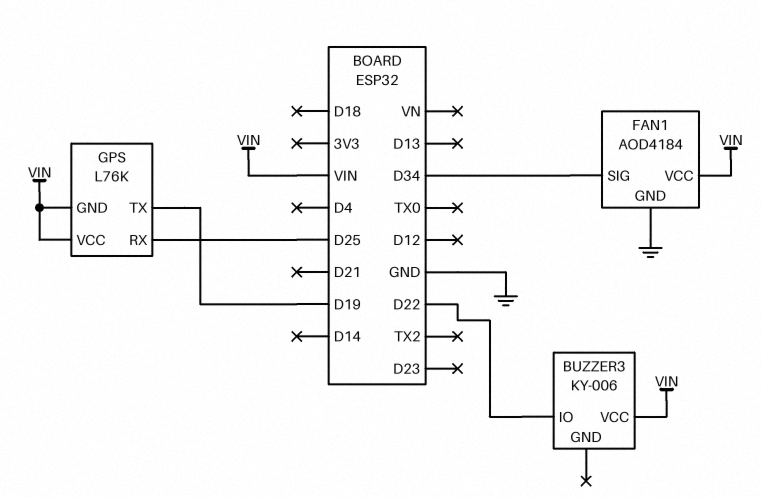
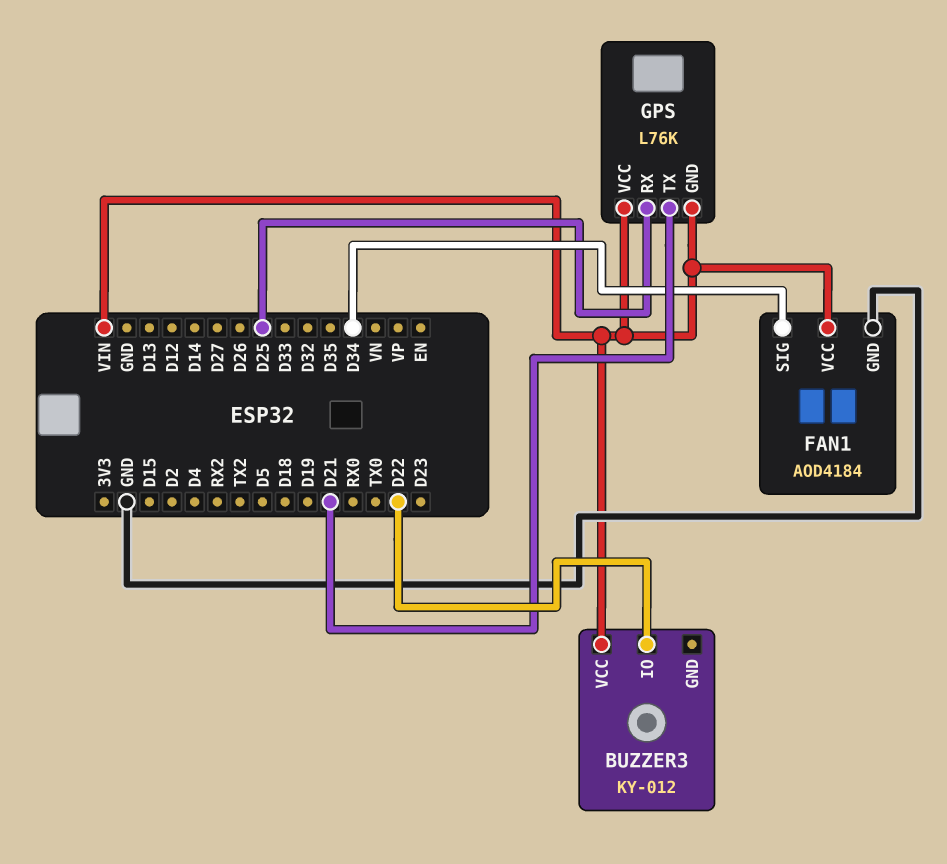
BUZZER3: KY-006 -> KY-012
GPS pin TX: D19 -> D21

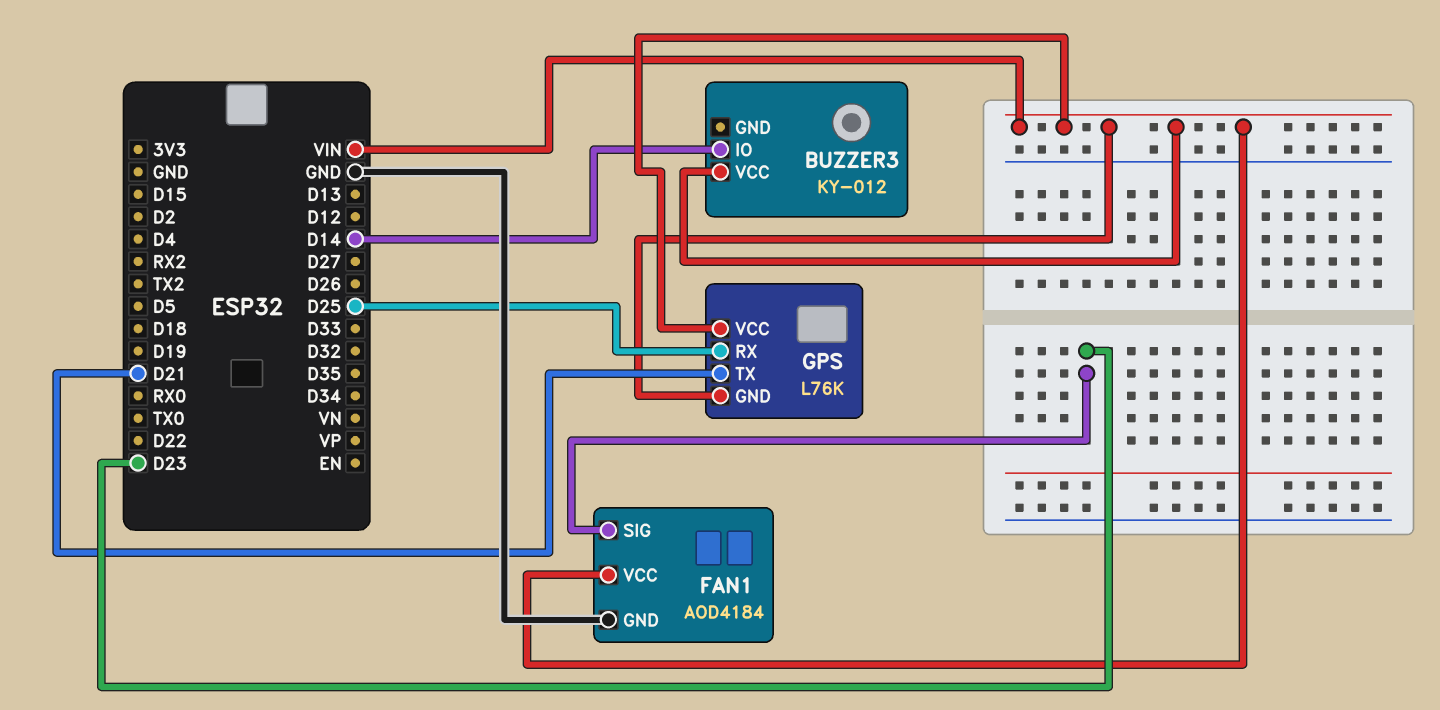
BUZZER3 pin IO: D22 -> D14
FAN1 pin SIG: D34 -> D23

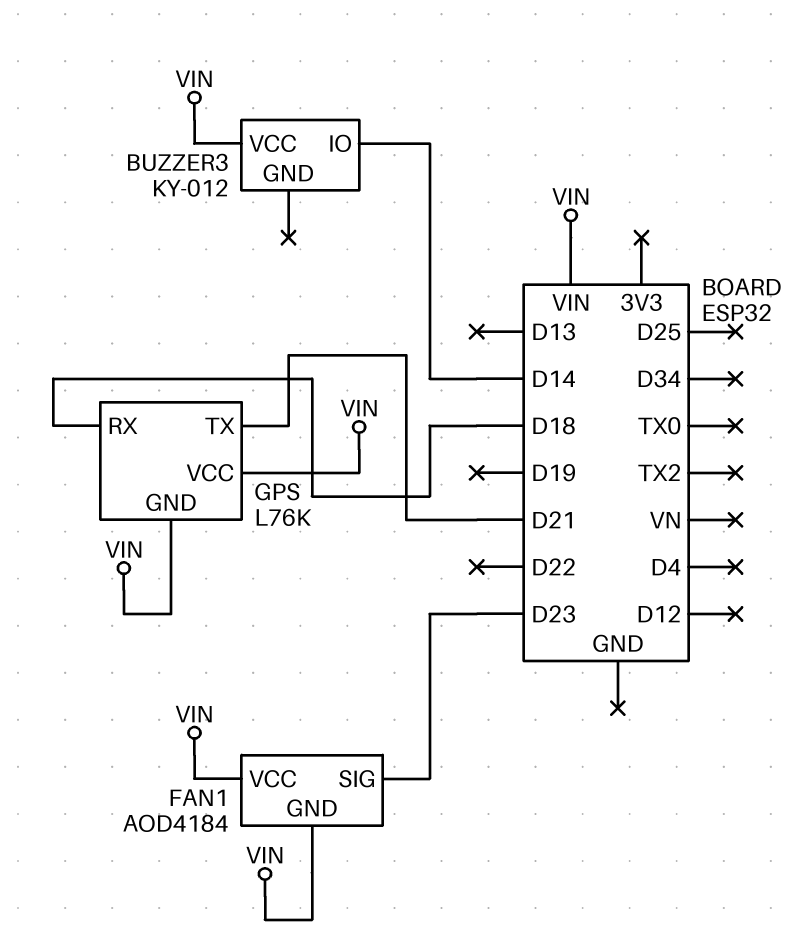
FAN1 pin GND: GND -> VIN
GPS pin RX: D25 -> D18

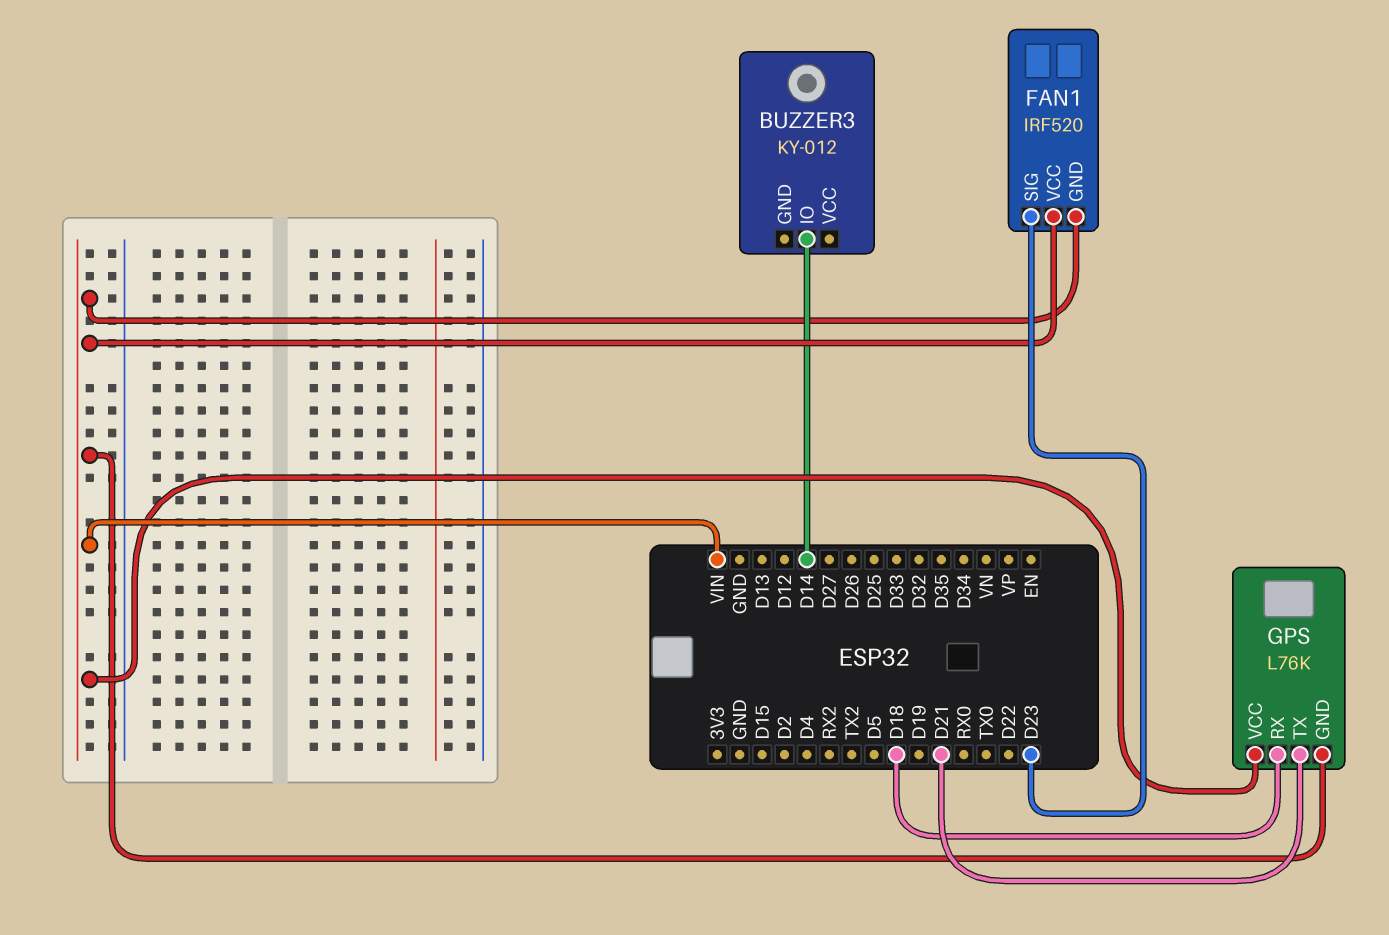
BUZZER3 pin VCC: VIN -> none
FAN1: AOD4184 -> IRF520

